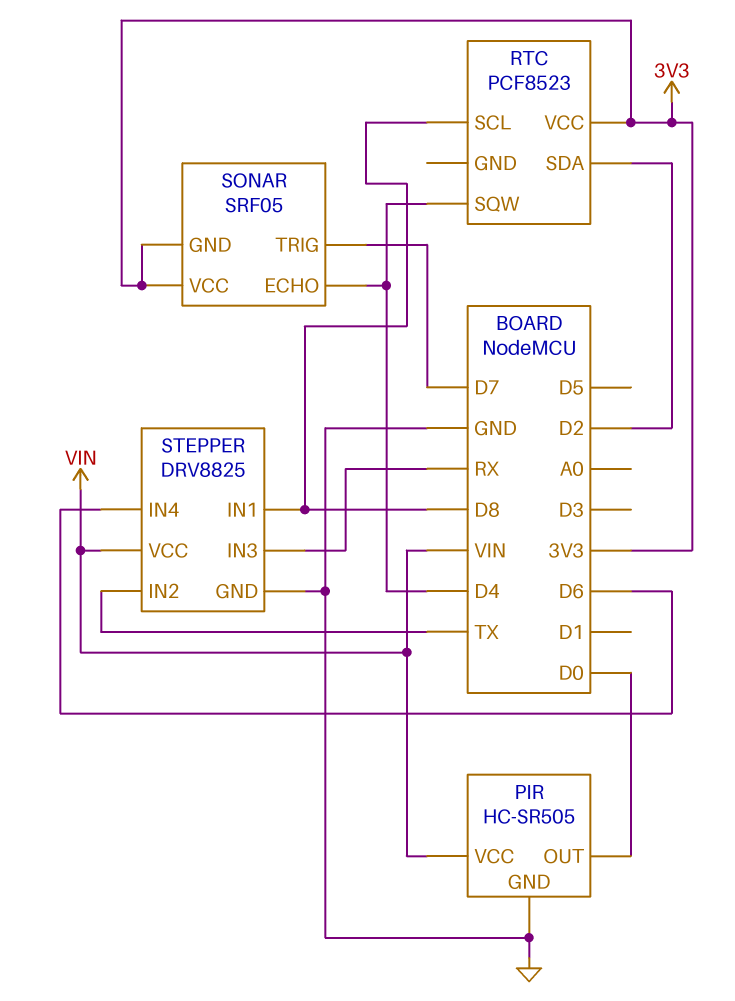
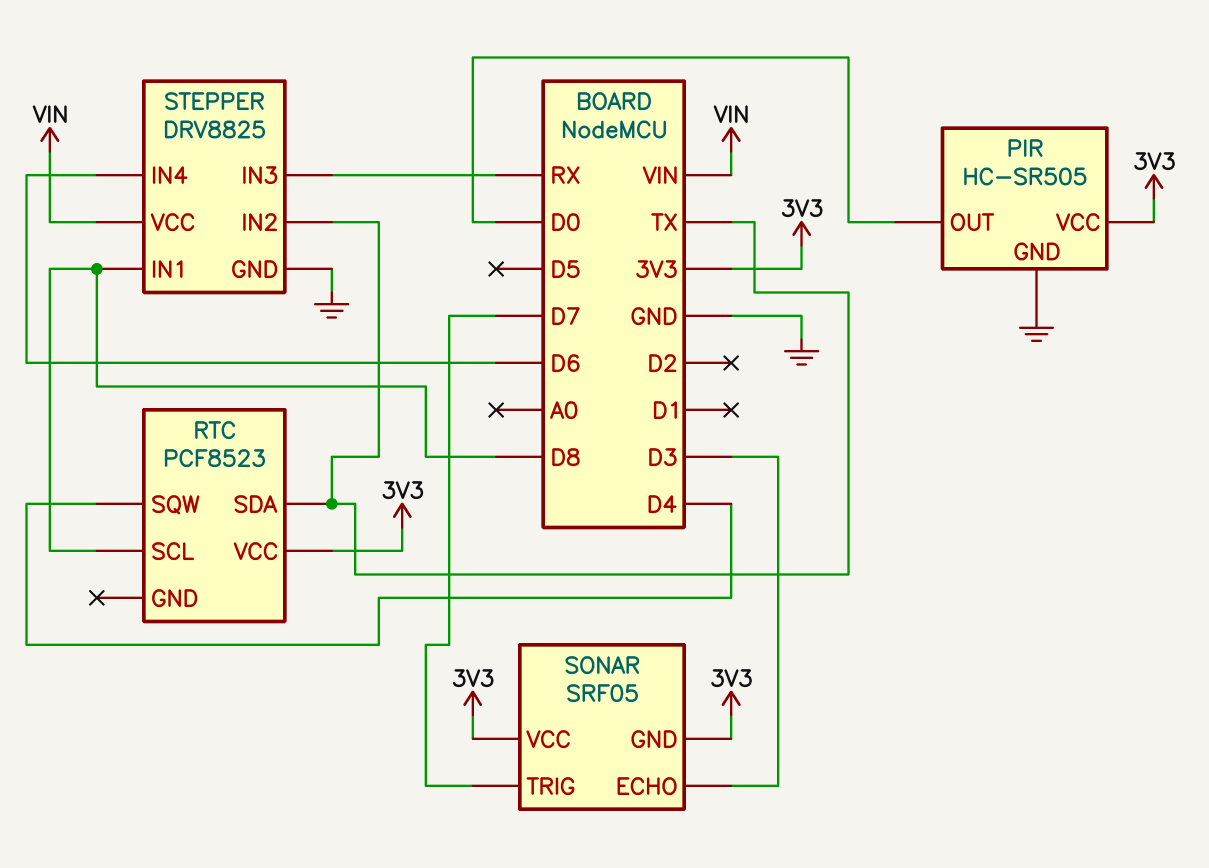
PIR pin VCC: VIN -> 3V3
RTC pin SDA: D2 -> TX
SONAR pin ECHO: D4 -> D3

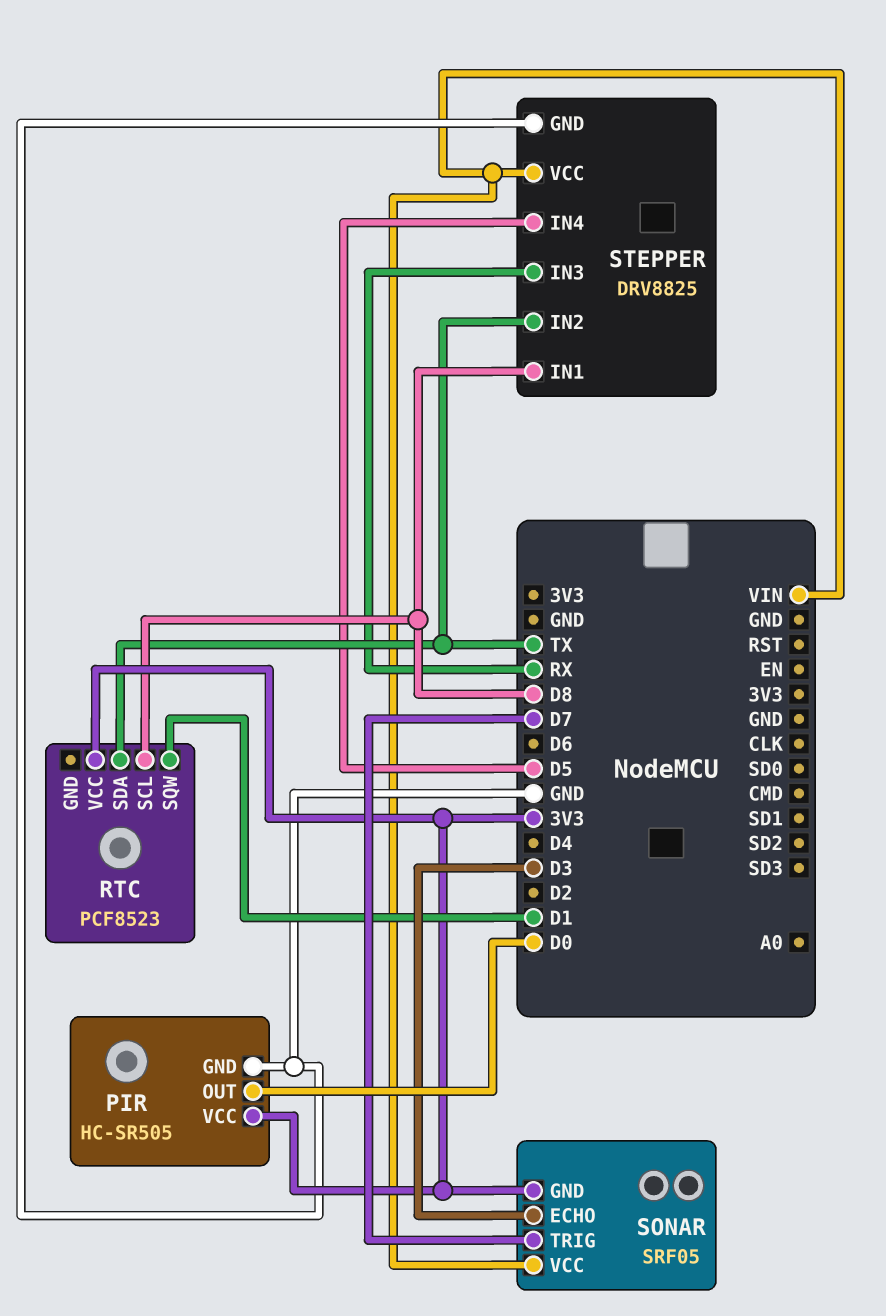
RTC pin SQW: D4 -> D1
SONAR pin VCC: 3V3 -> VIN
STEPPER pin IN4: D6 -> D5

